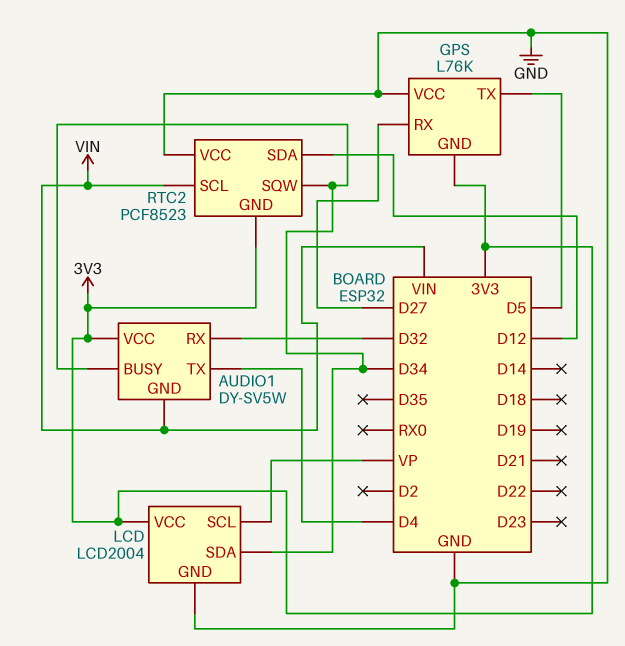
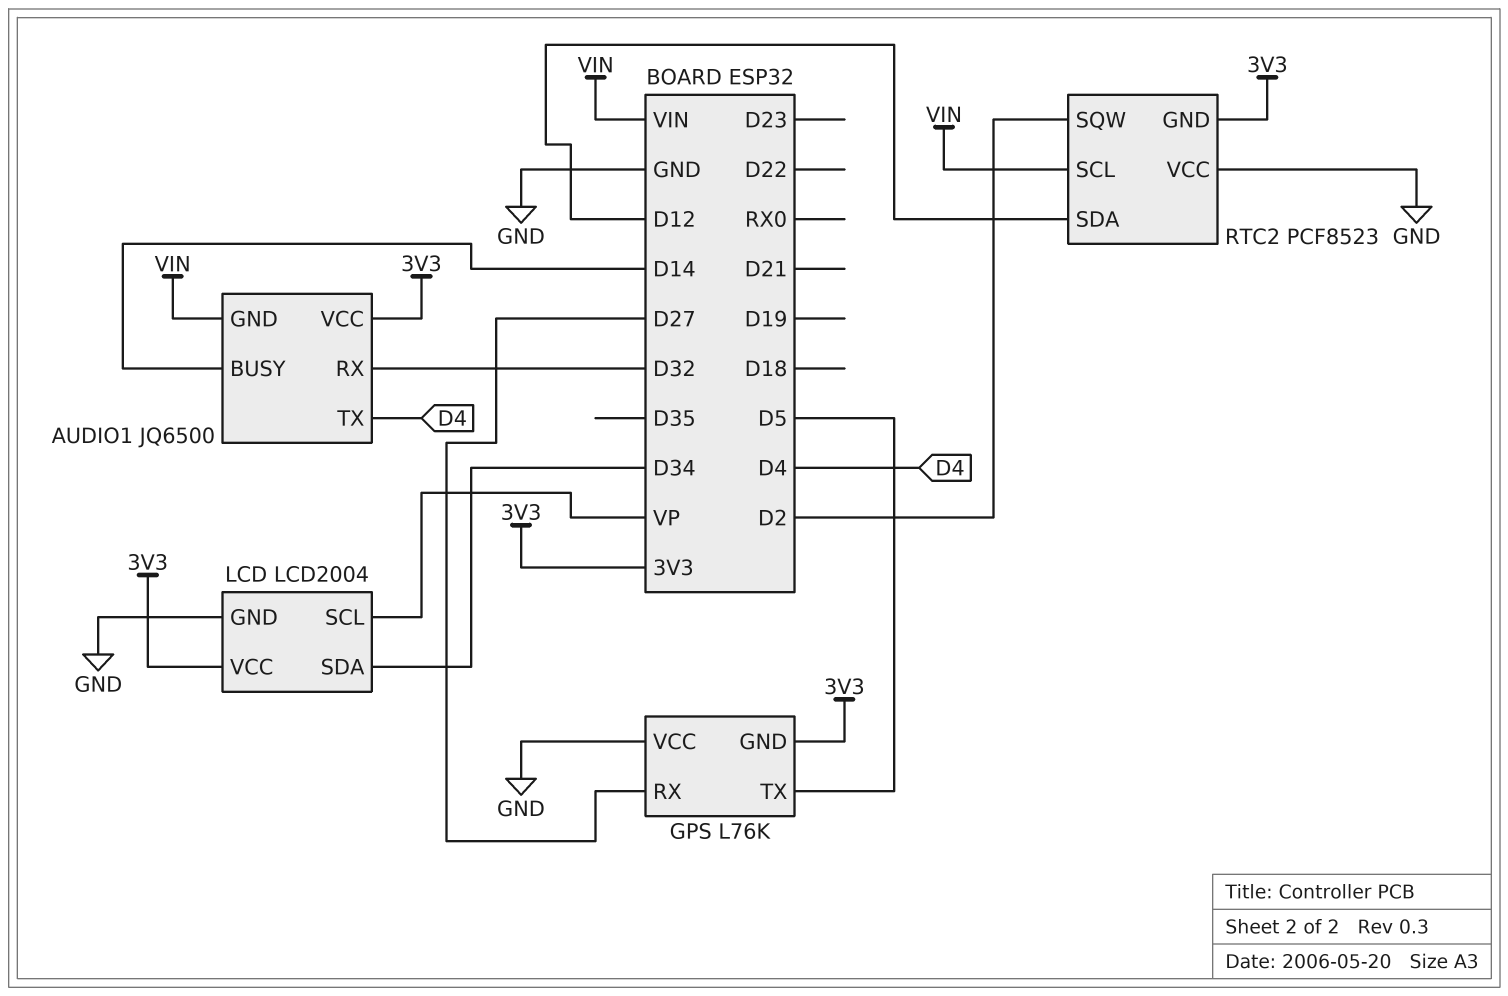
AUDIO1: DY-SV5W -> JQ6500
AUDIO1 pin BUSY: D34 -> D14
RTC2 pin SQW: D34 -> D2

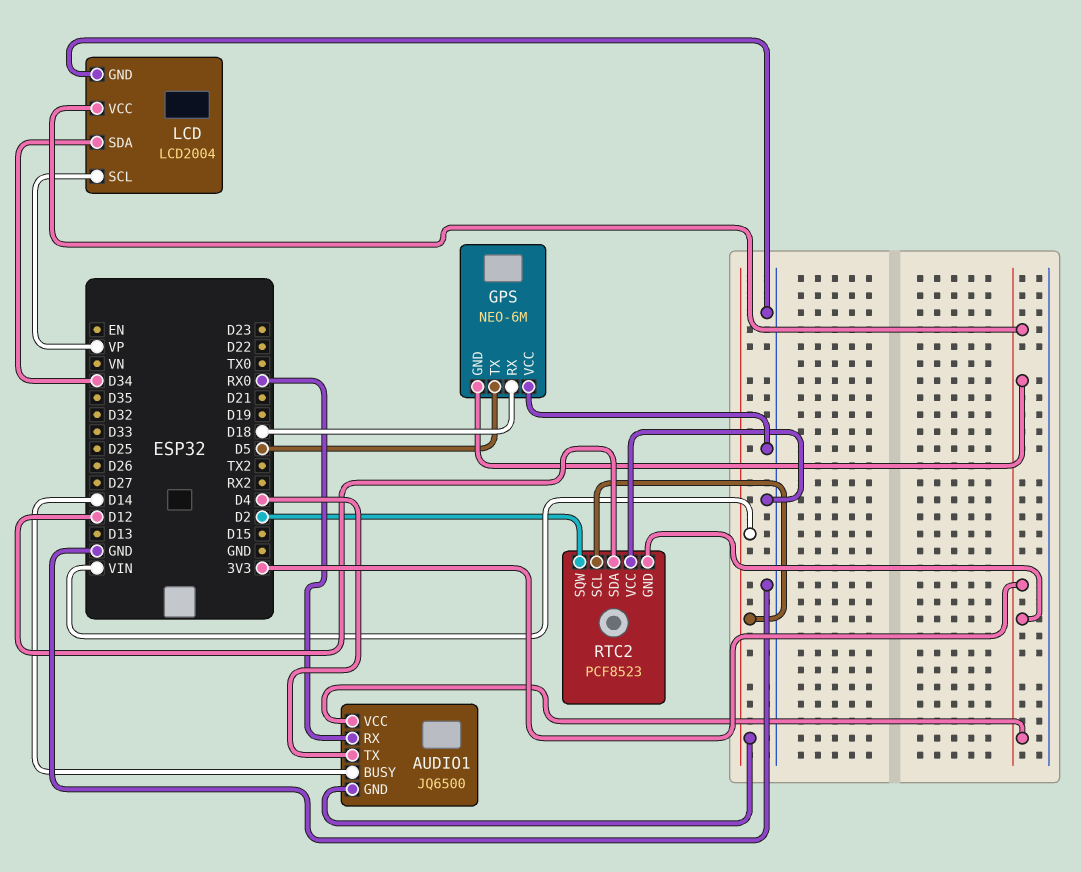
AUDIO1 pin RX: D32 -> RX0
GPS: L76K -> NEO-6M
GPS pin RX: D27 -> D18

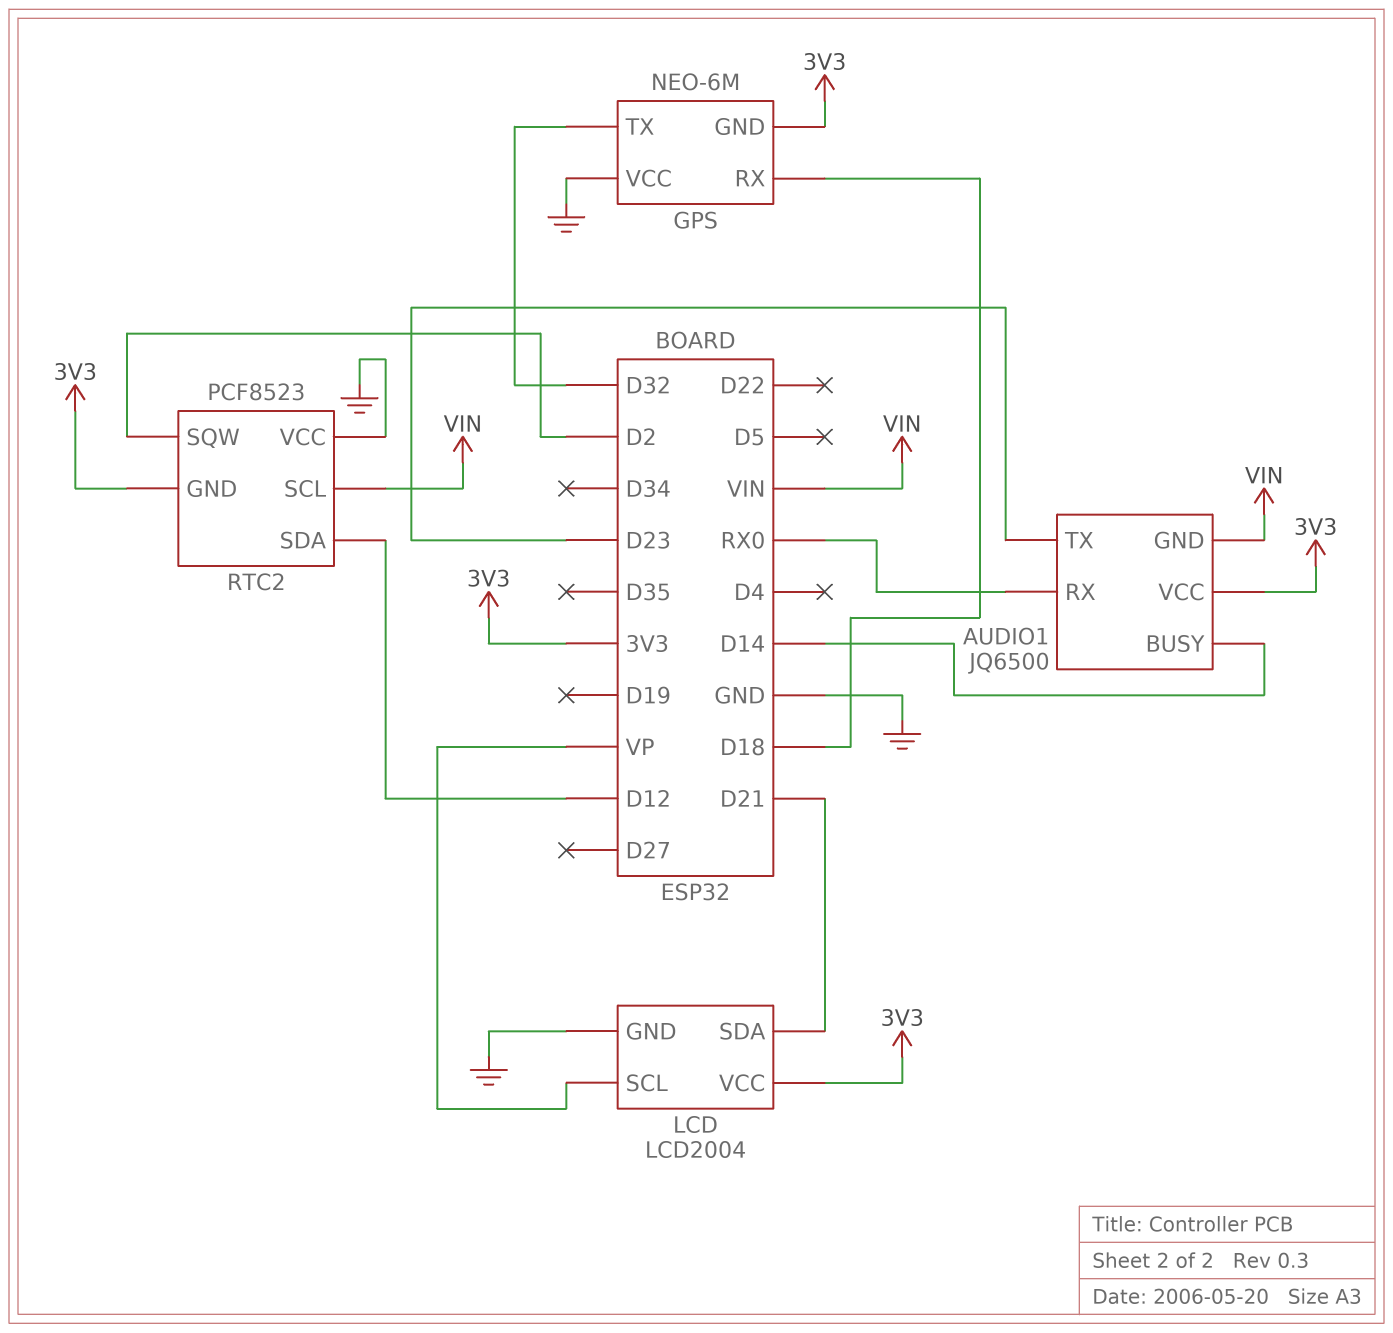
AUDIO1 pin TX: D4 -> D23
GPS pin TX: D5 -> D32
LCD pin SDA: D34 -> D21

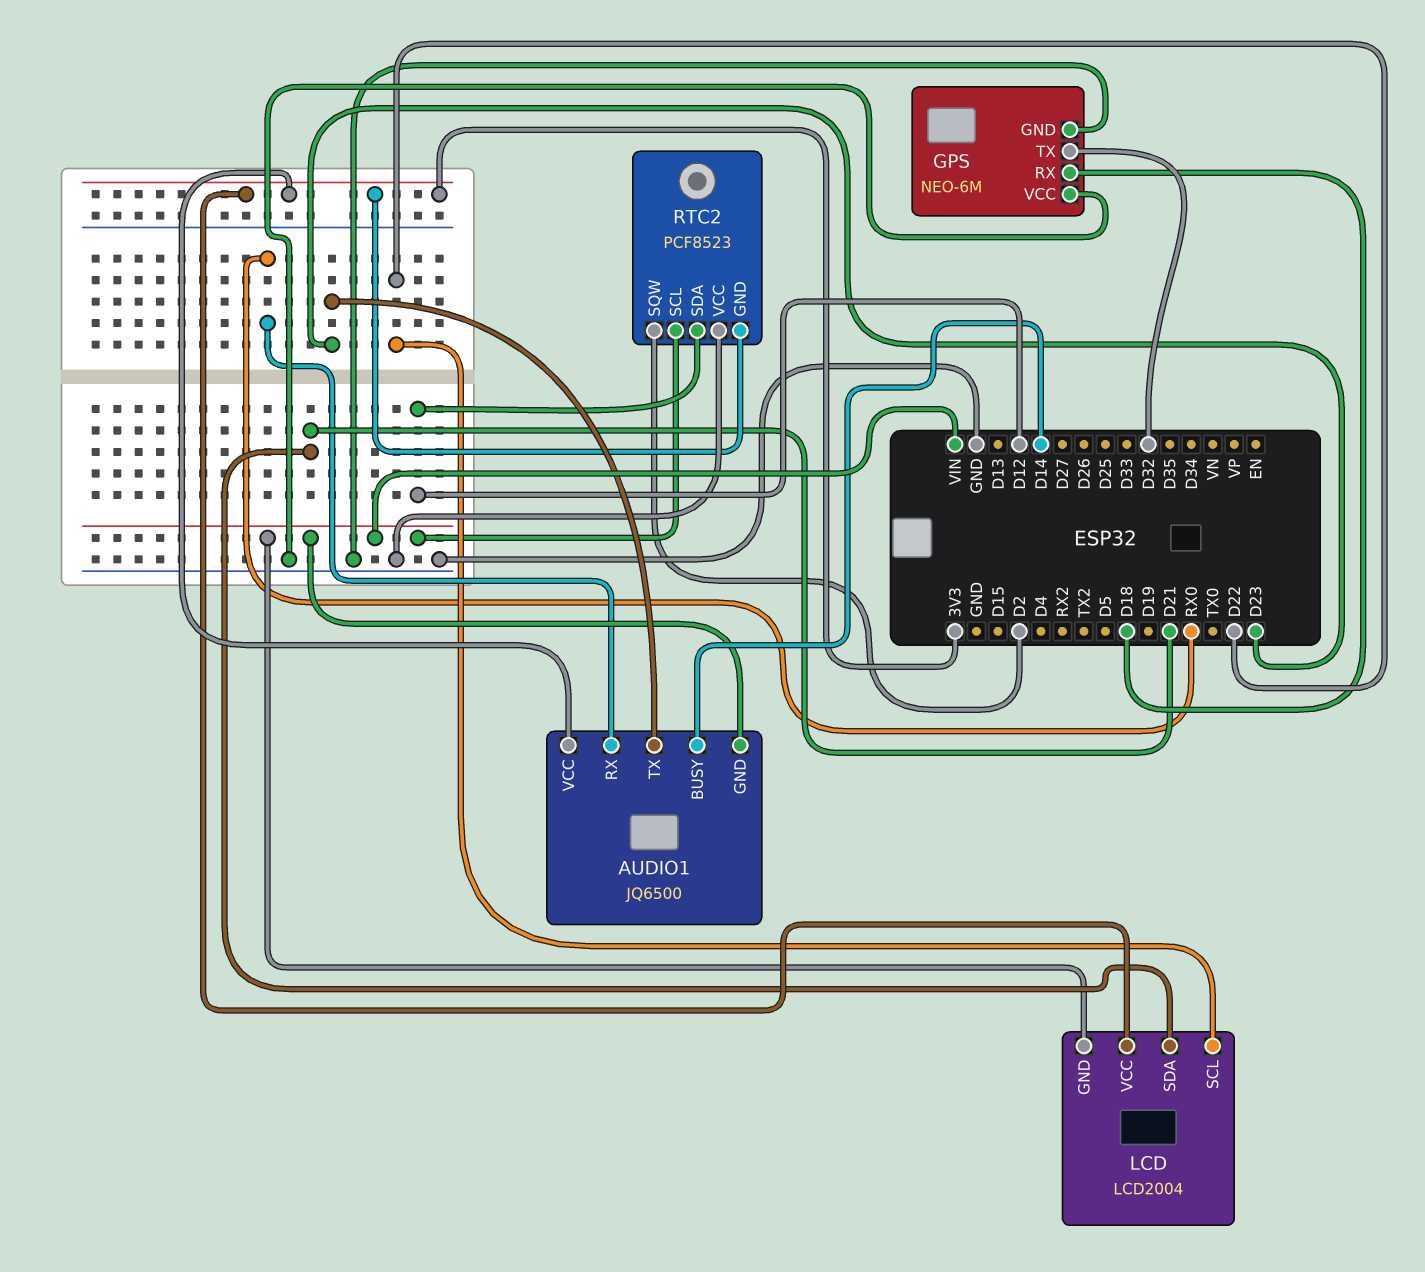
GPS pin GND: 3V3 -> GND
LCD pin GND: GND -> VIN
LCD pin SCL: VP -> D22

